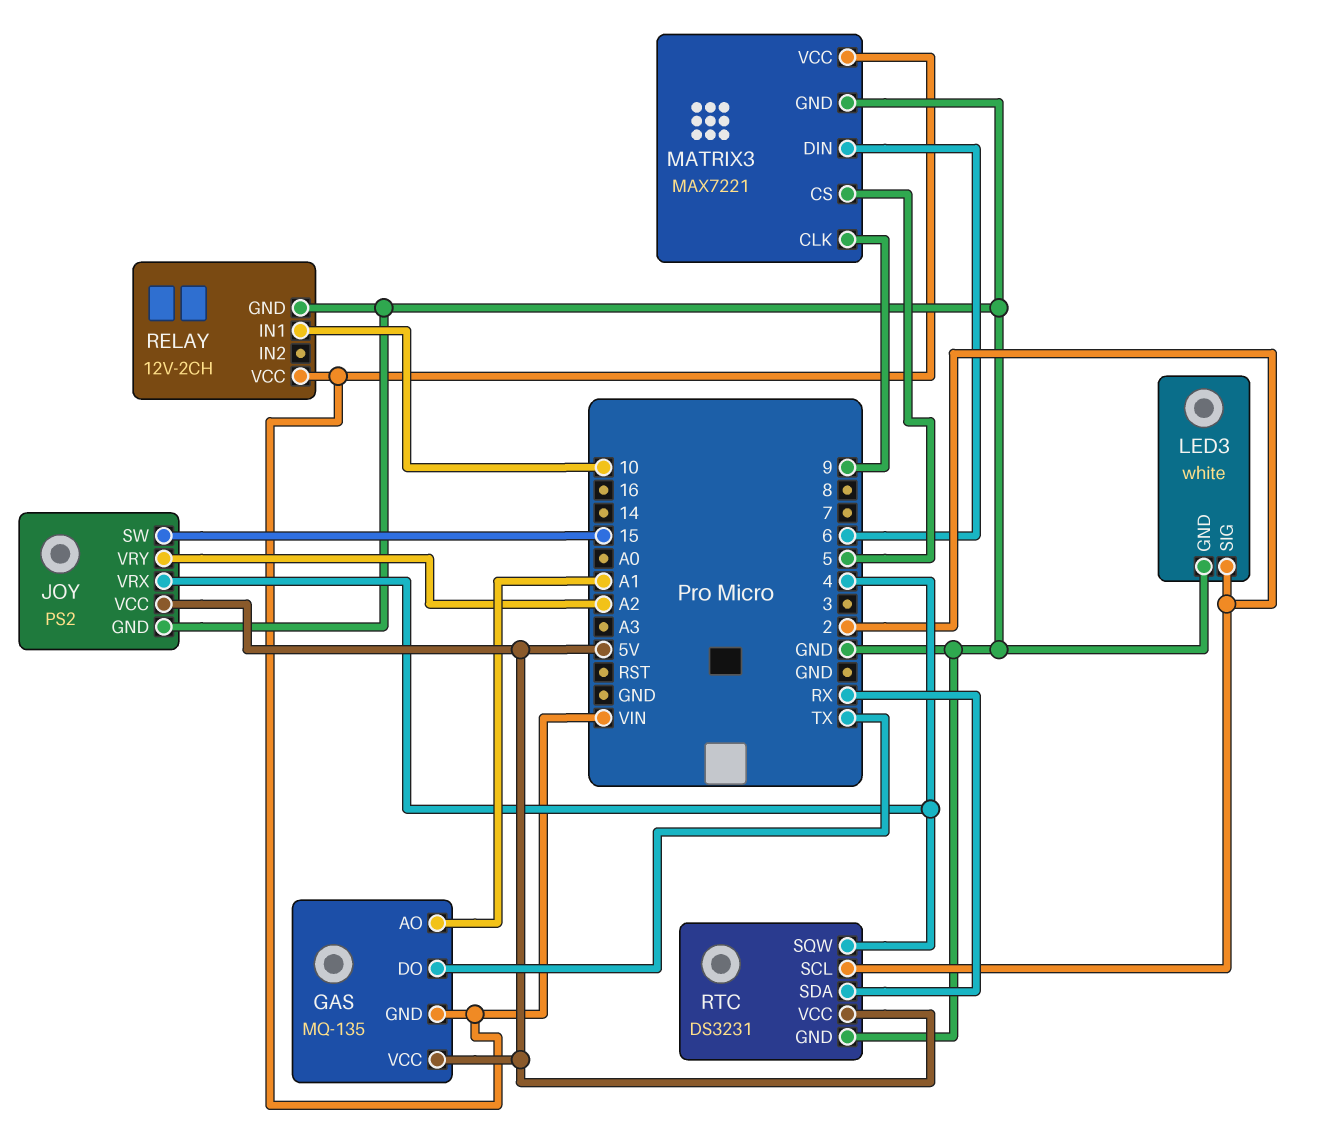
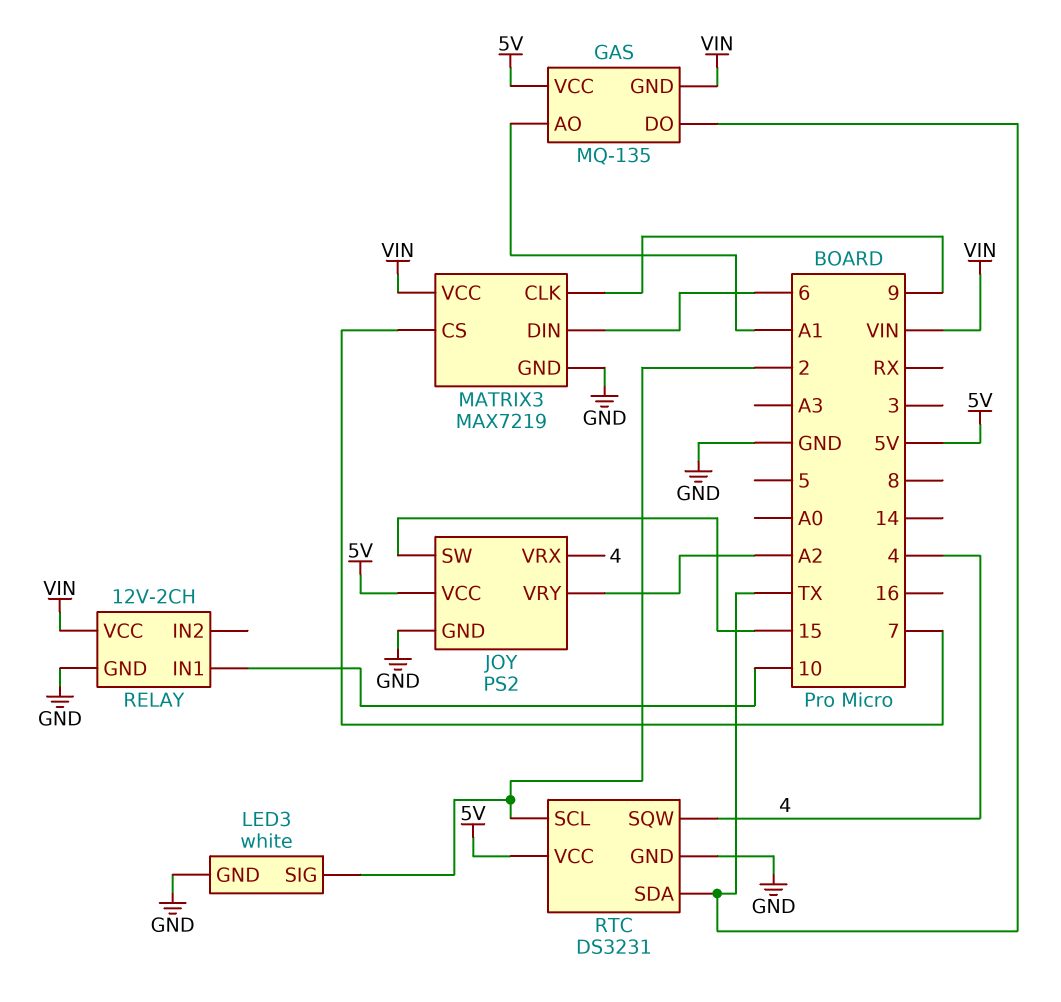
MATRIX3: MAX7221 -> MAX7219
MATRIX3 pin CS: 5 -> 7
RTC pin SDA: RX -> TX

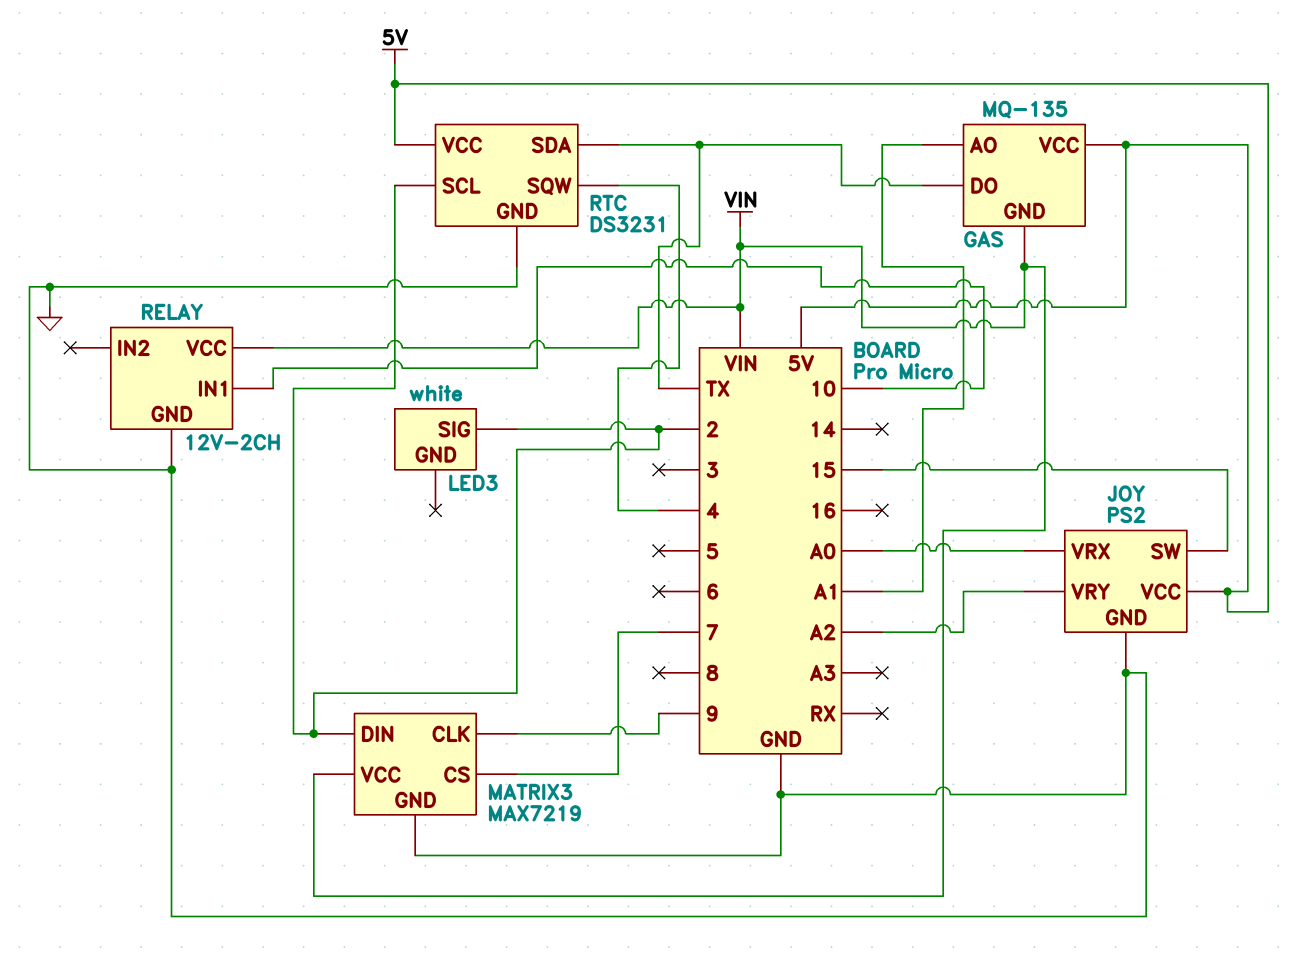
JOY pin VRX: 4 -> A0
LED3 pin GND: GND -> none
MATRIX3 pin DIN: 6 -> 2

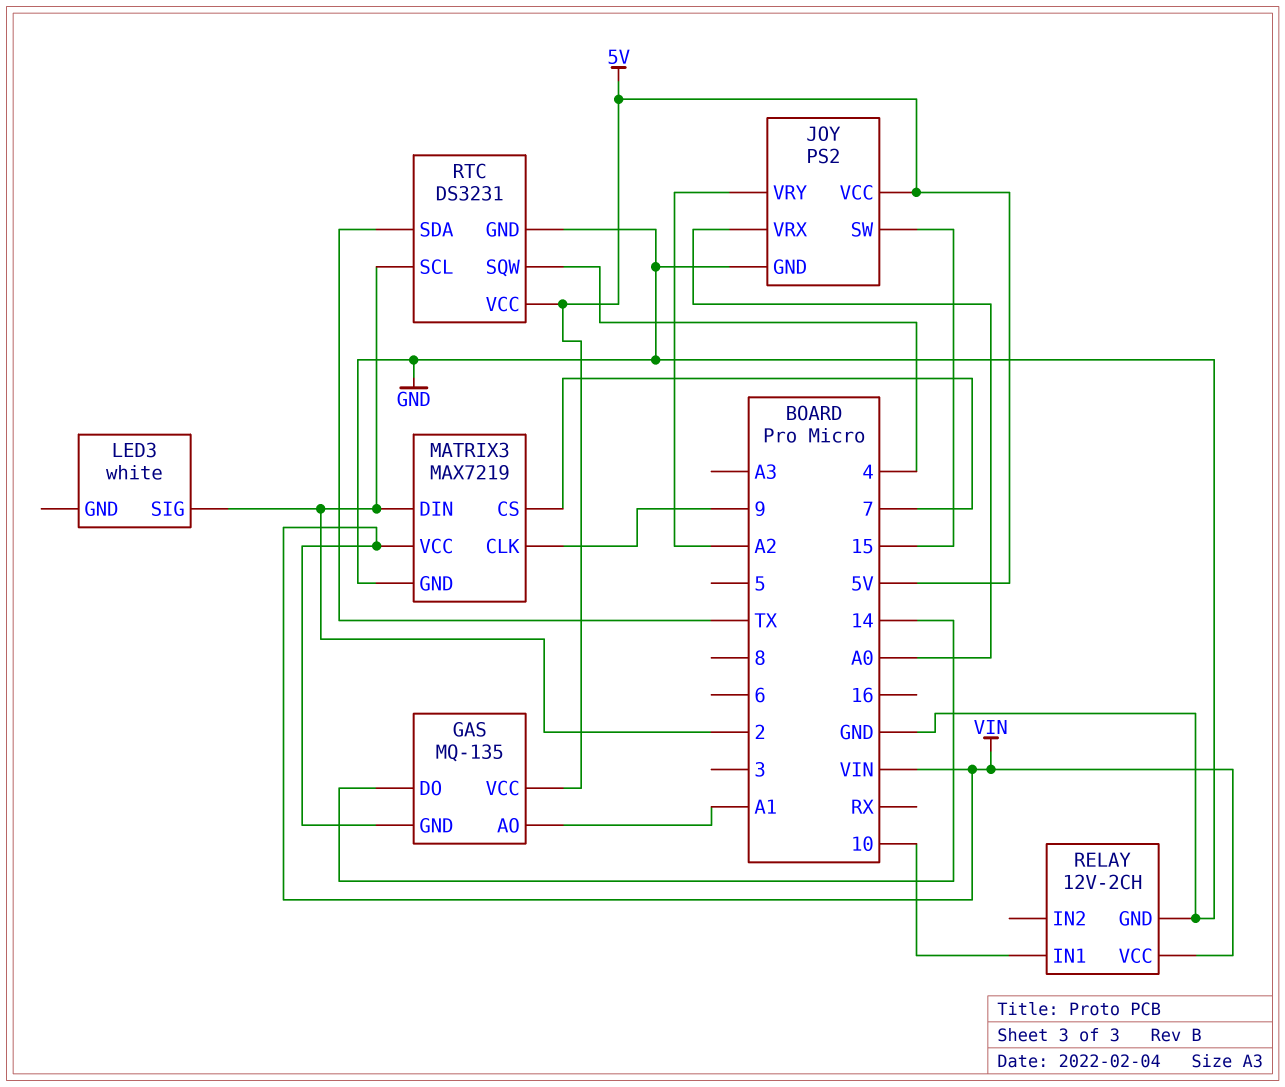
GAS pin DO: TX -> 14

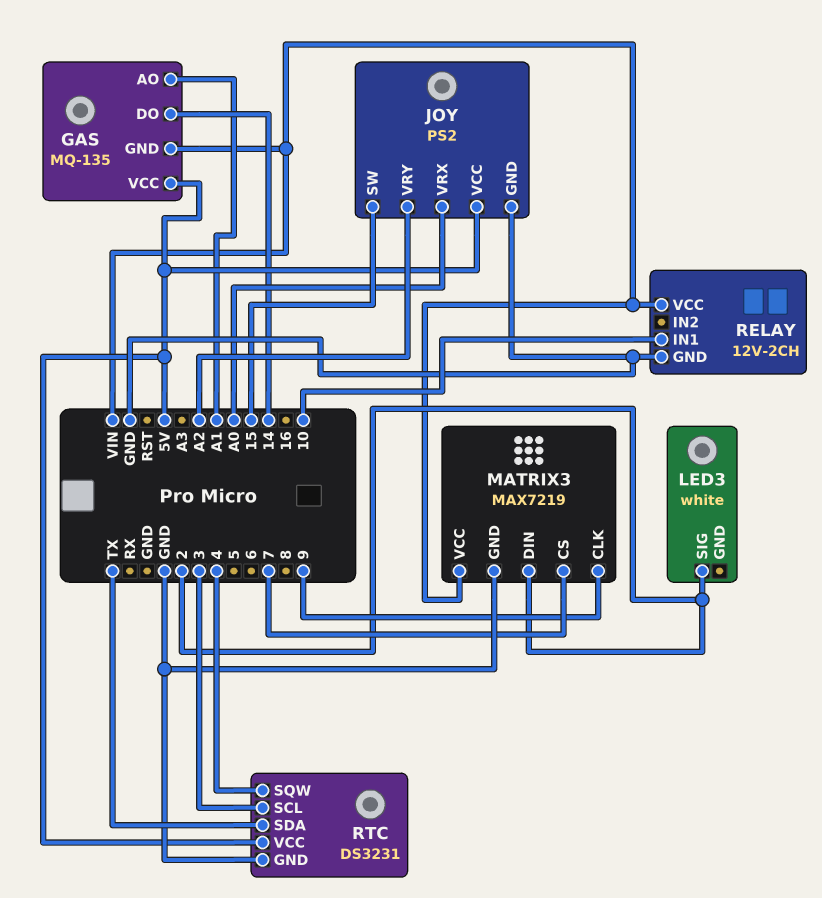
RTC pin SCL: 2 -> 3

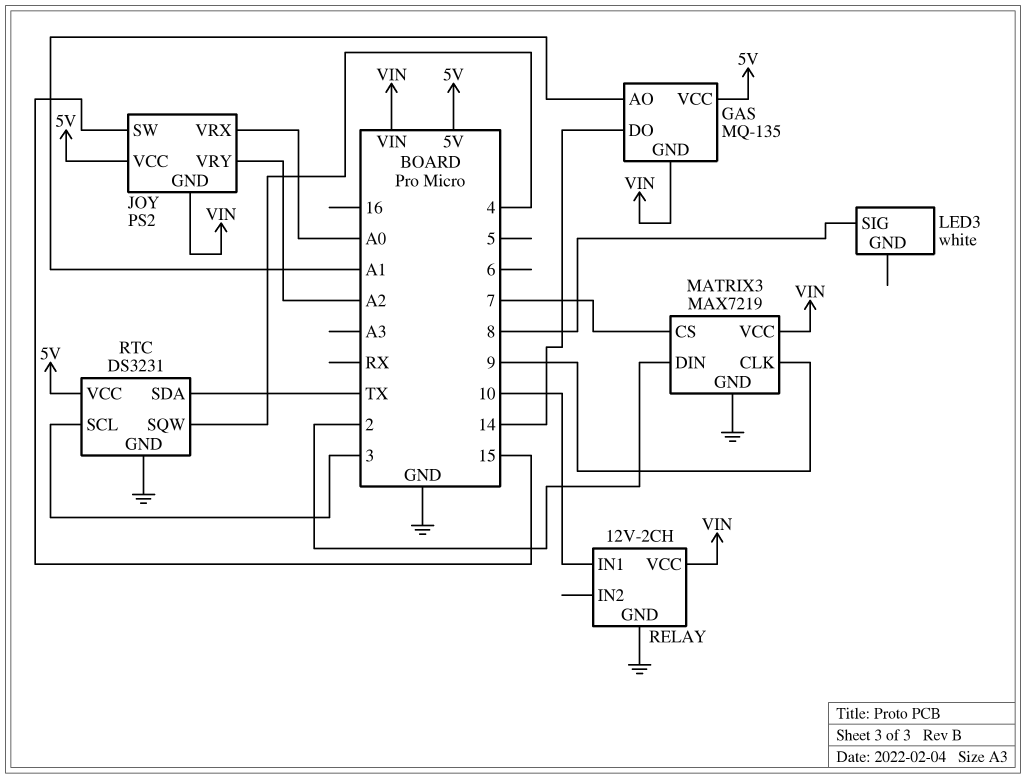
JOY pin GND: GND -> VIN
LED3 pin SIG: 2 -> 8

